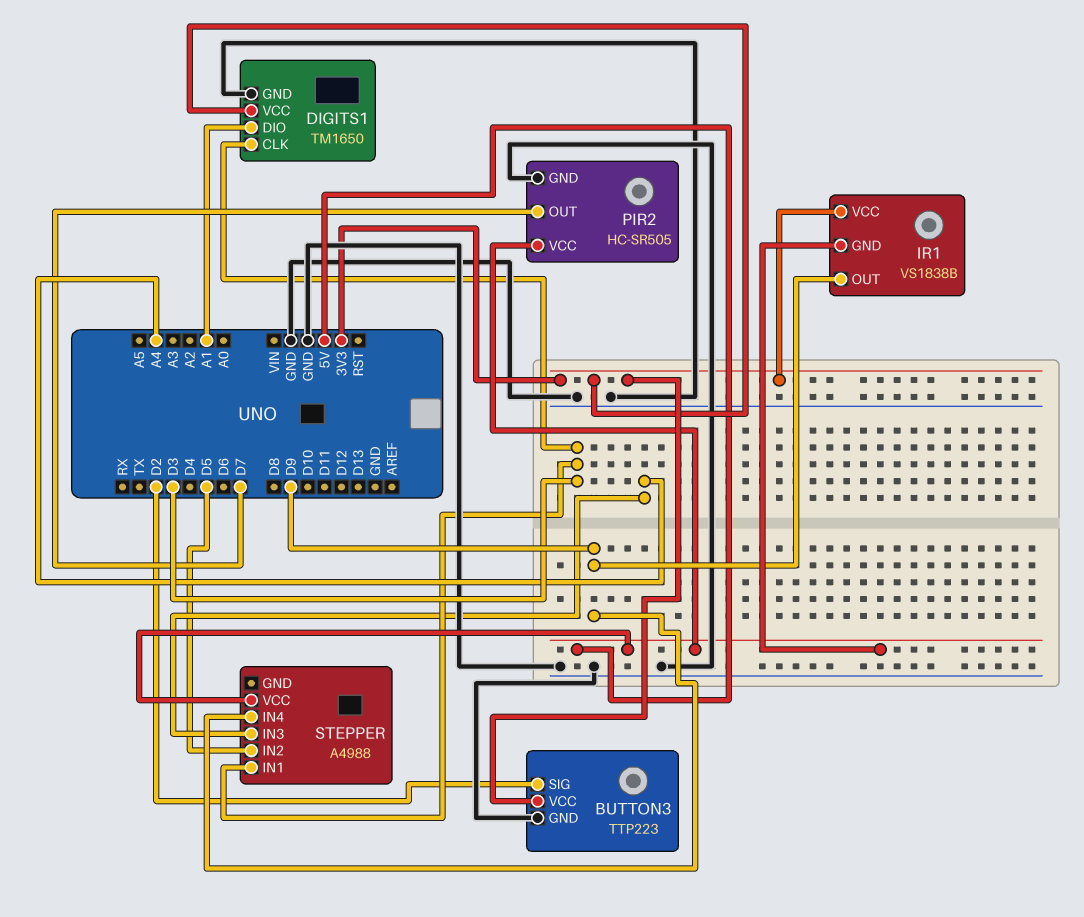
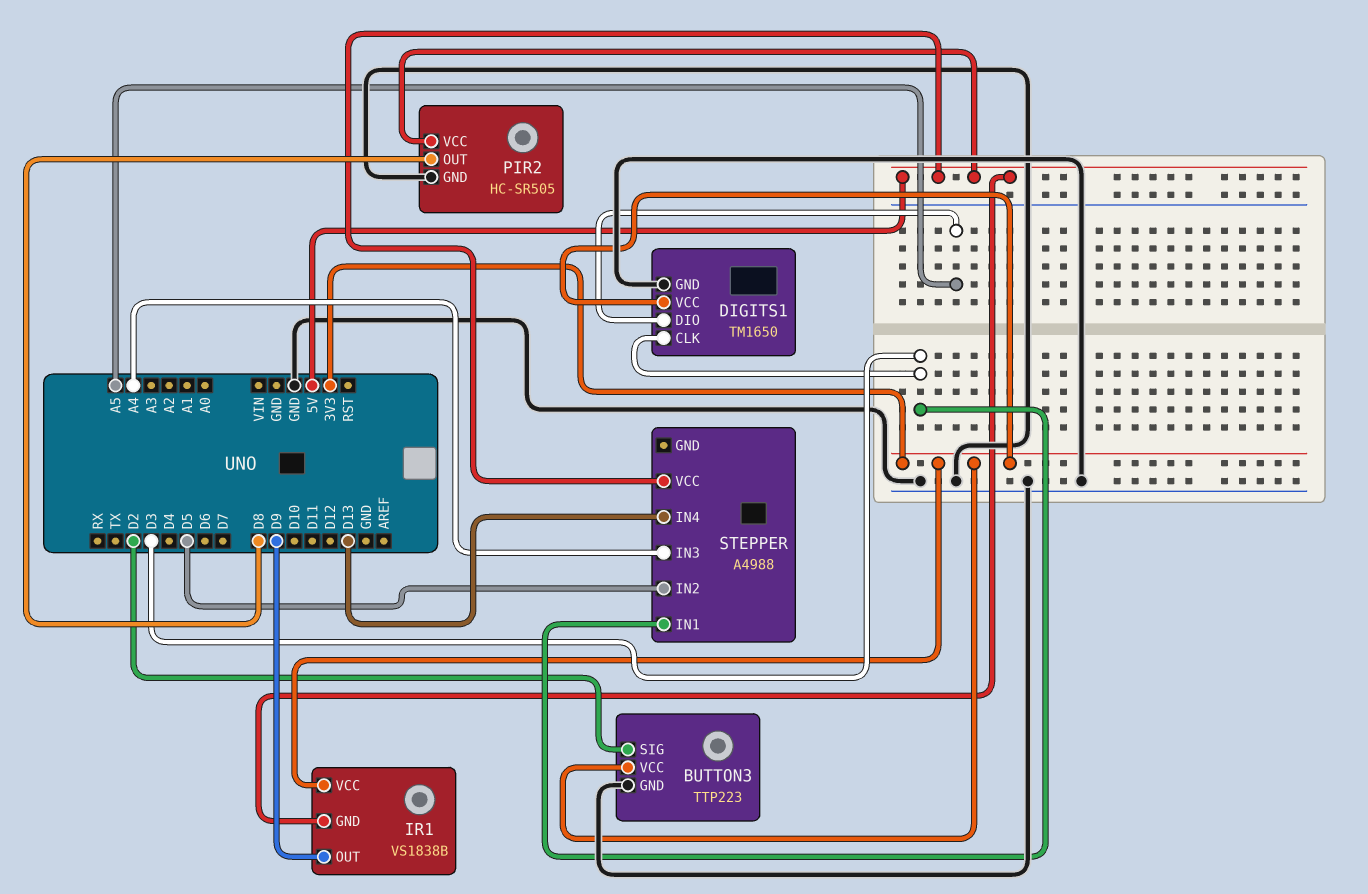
DIGITS1 pin DIO: A1 -> A5
PIR2 pin OUT: D7 -> D8
STEPPER pin IN4: D9 -> D13

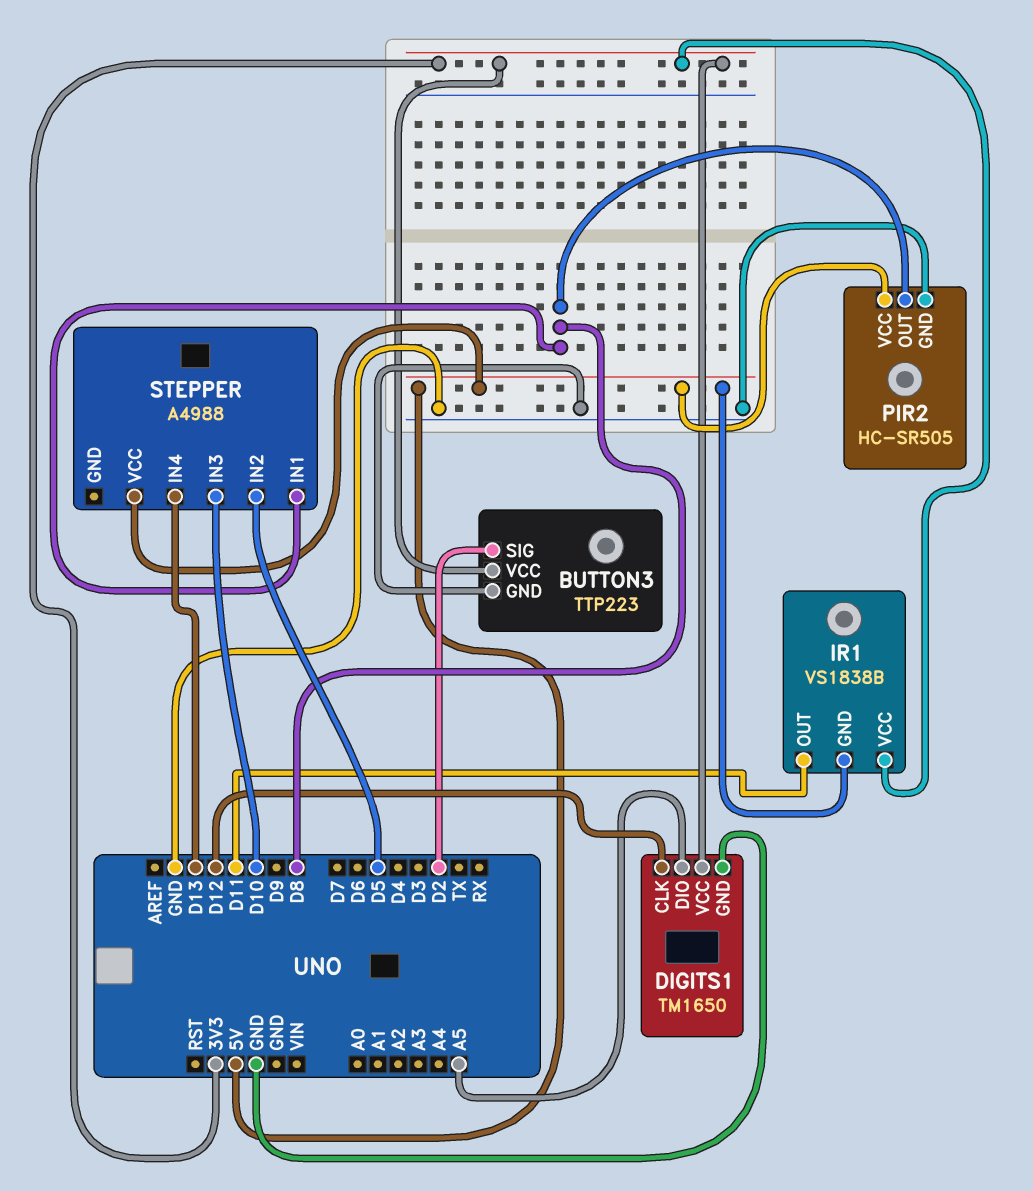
DIGITS1 pin CLK: D3 -> D12
IR1 pin OUT: D9 -> D11
STEPPER pin IN1: D3 -> D8
STEPPER pin IN3: A4 -> D10

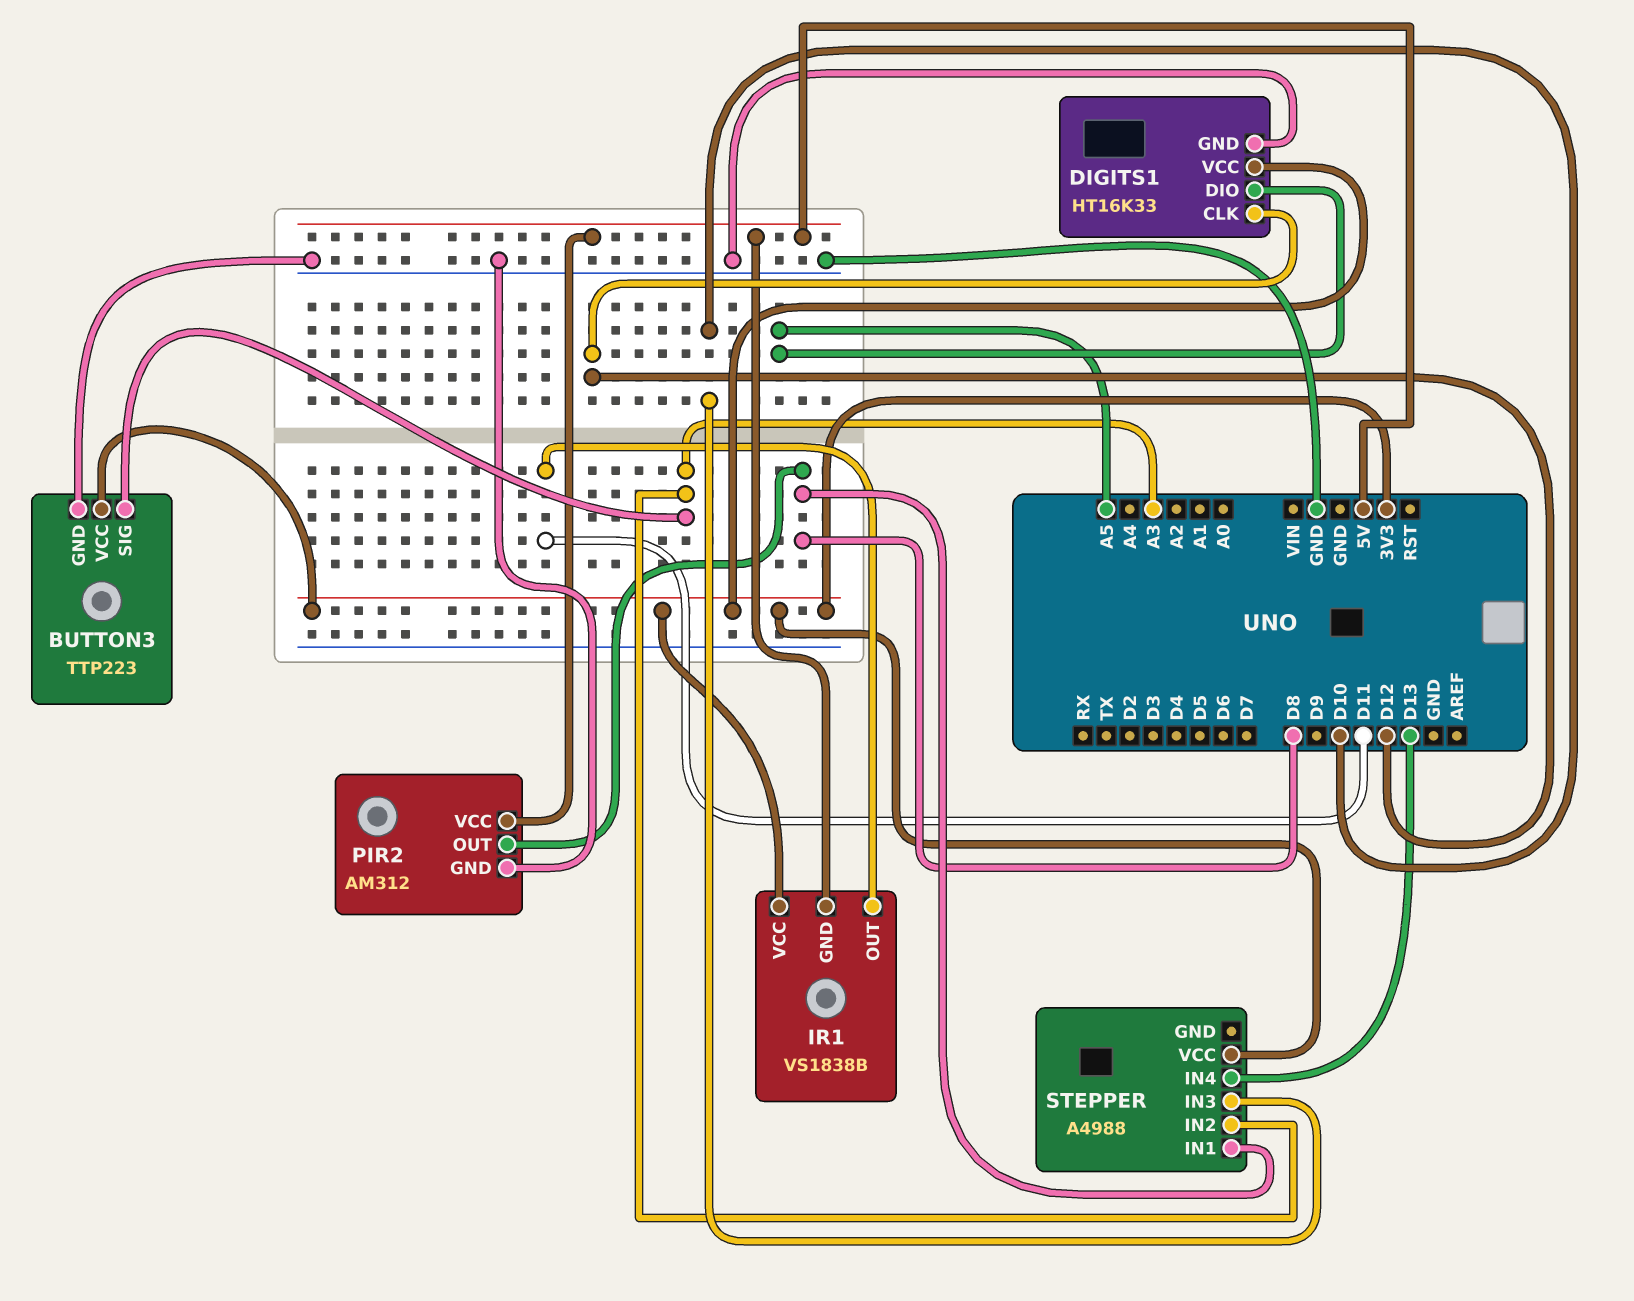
BUTTON3 pin SIG: D2 -> A3
DIGITS1: TM1650 -> HT16K33
PIR2: HC-SR505 -> AM312
STEPPER pin IN2: D5 -> A3
STEPPER pin VCC: 5V -> 3V3

